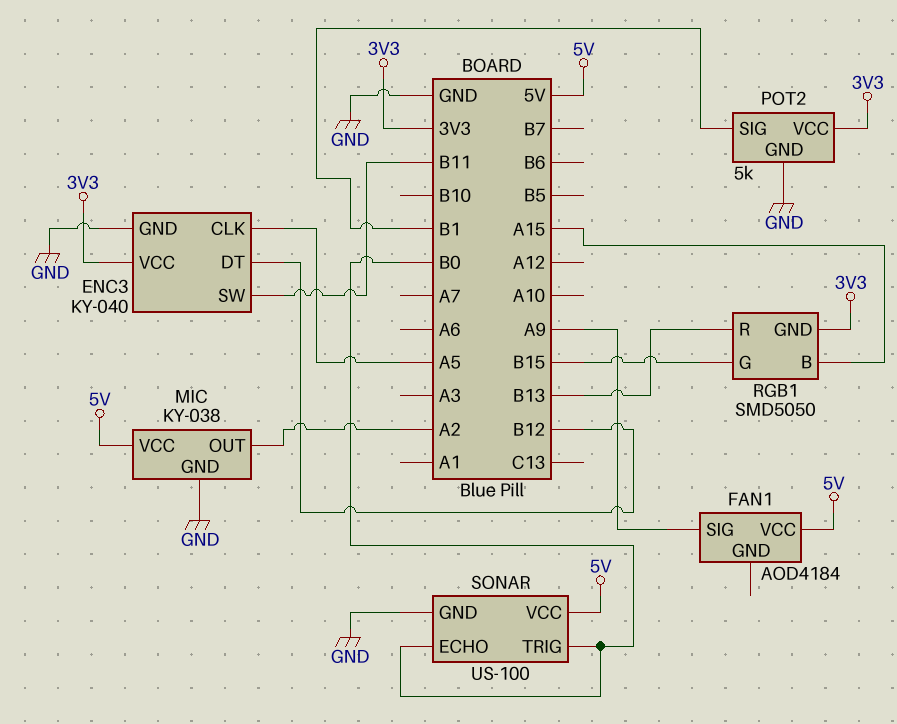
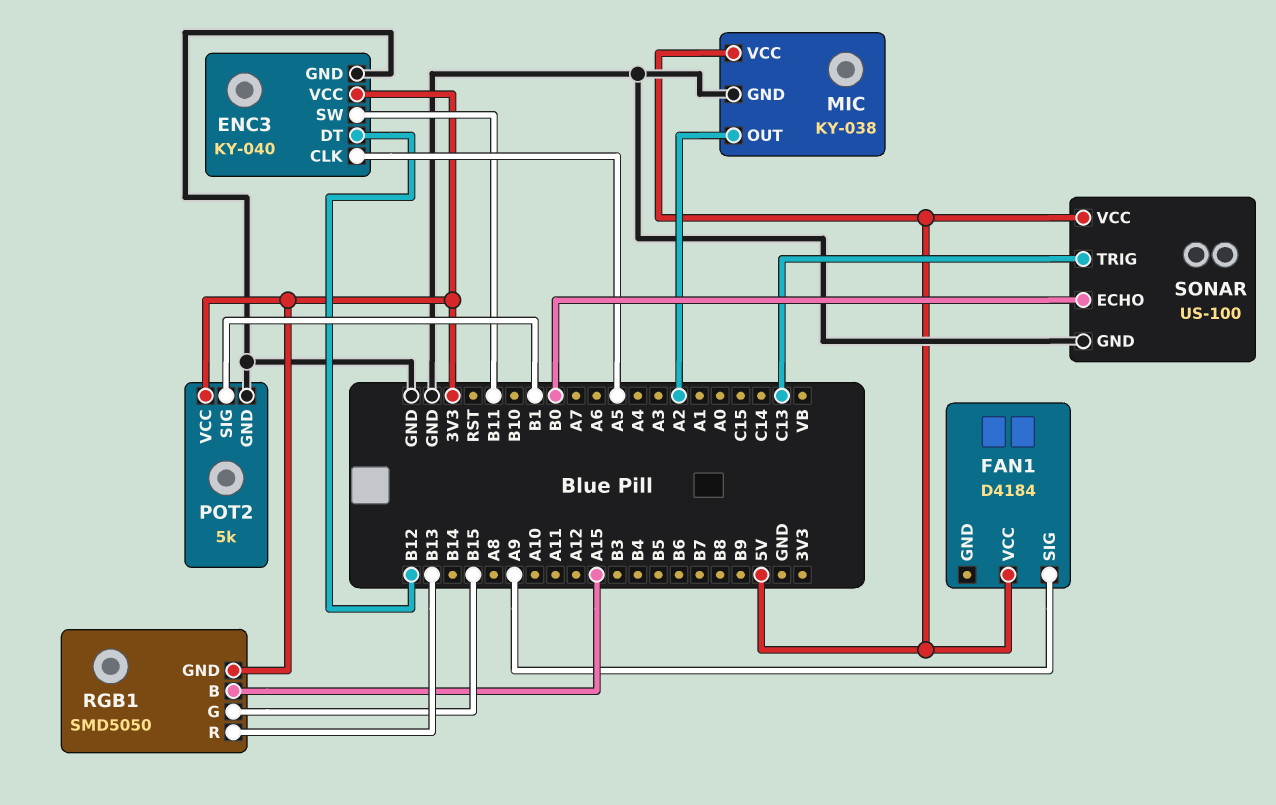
FAN1: AOD4184 -> D4184
SONAR pin TRIG: B0 -> C13

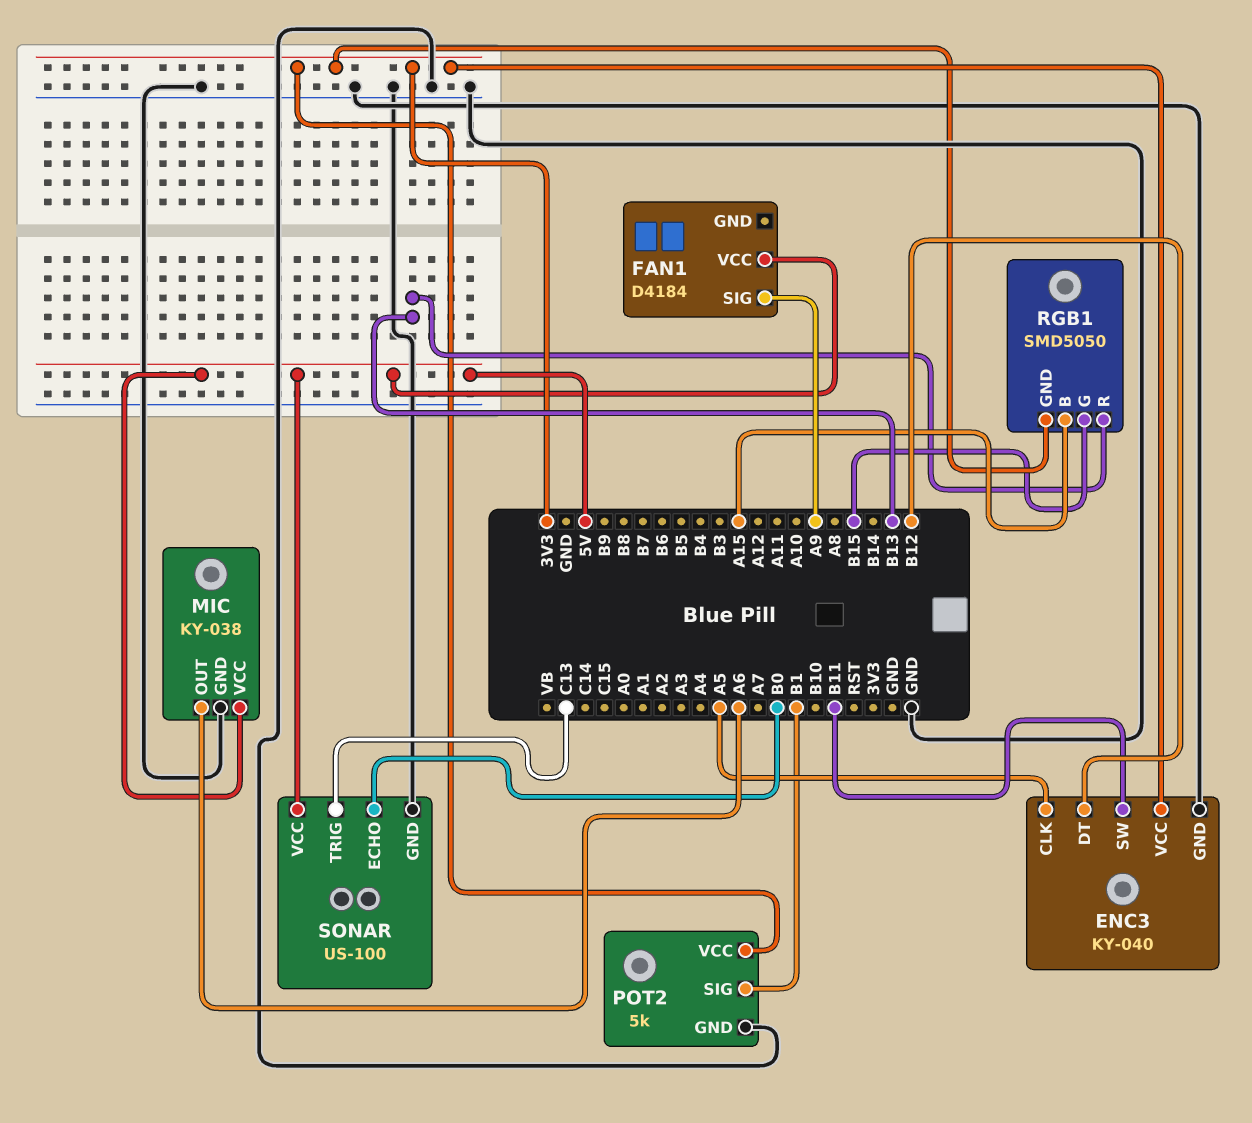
MIC pin OUT: A2 -> A6

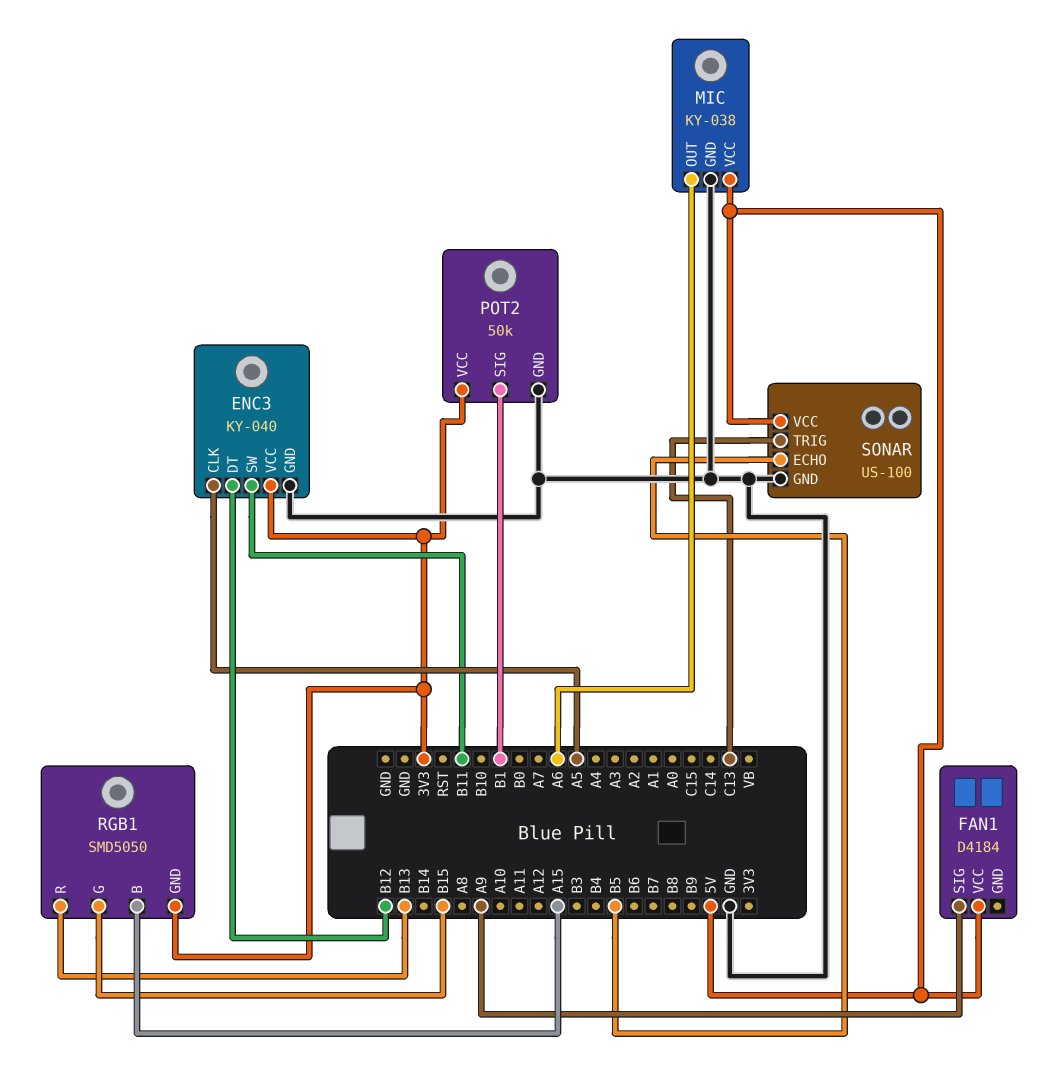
POT2: 5k -> 50k
SONAR pin ECHO: B0 -> B5

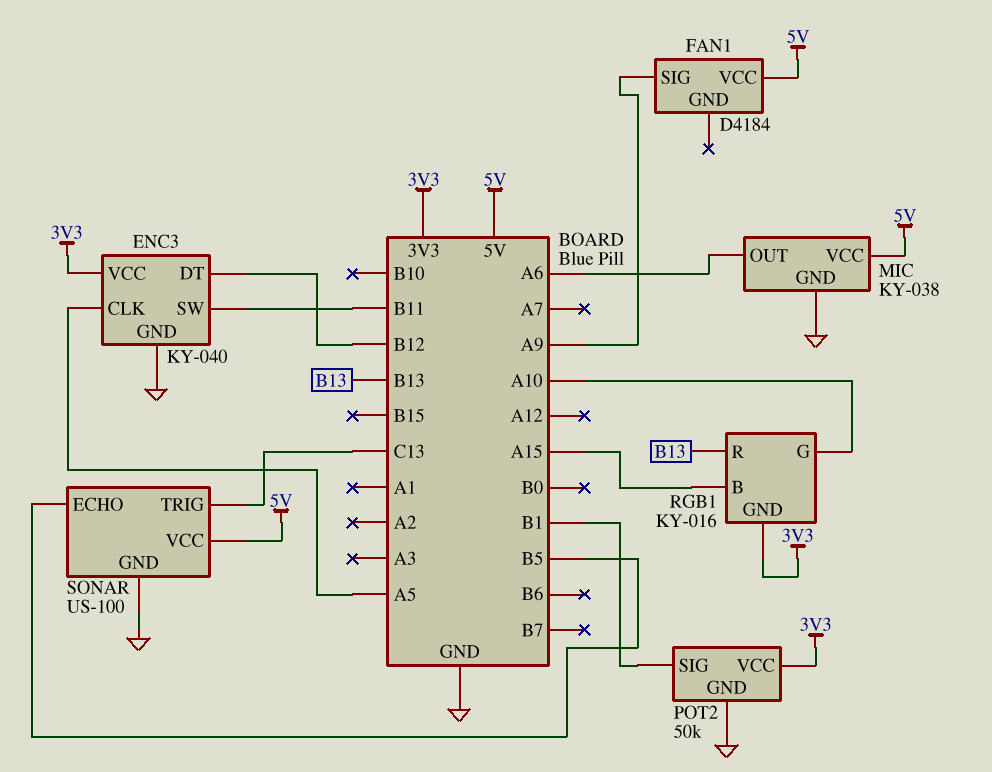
RGB1: SMD5050 -> KY-016
RGB1 pin G: B15 -> A10

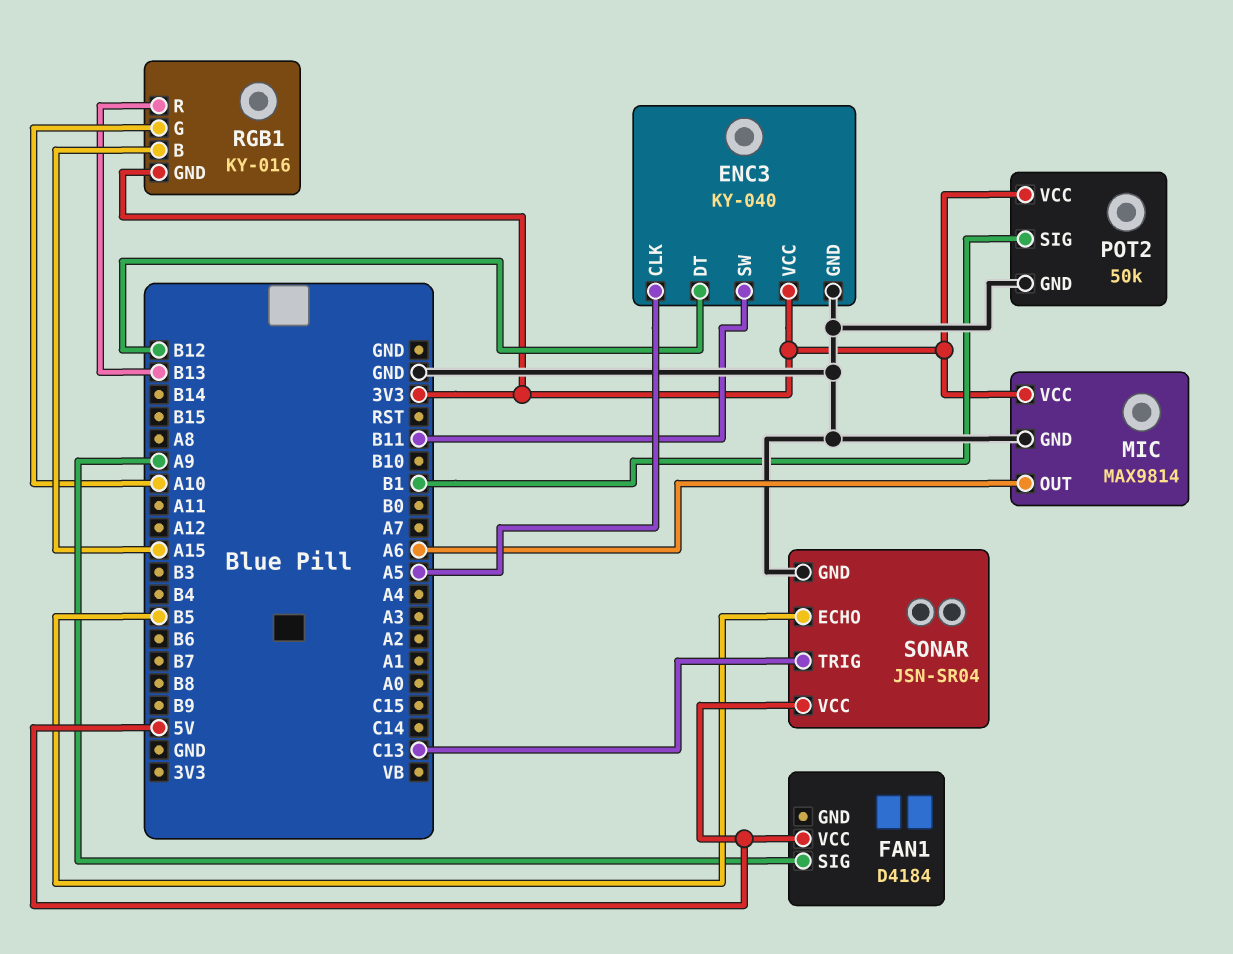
MIC: KY-038 -> MAX9814
MIC pin VCC: 5V -> 3V3
SONAR: US-100 -> JSN-SR04

